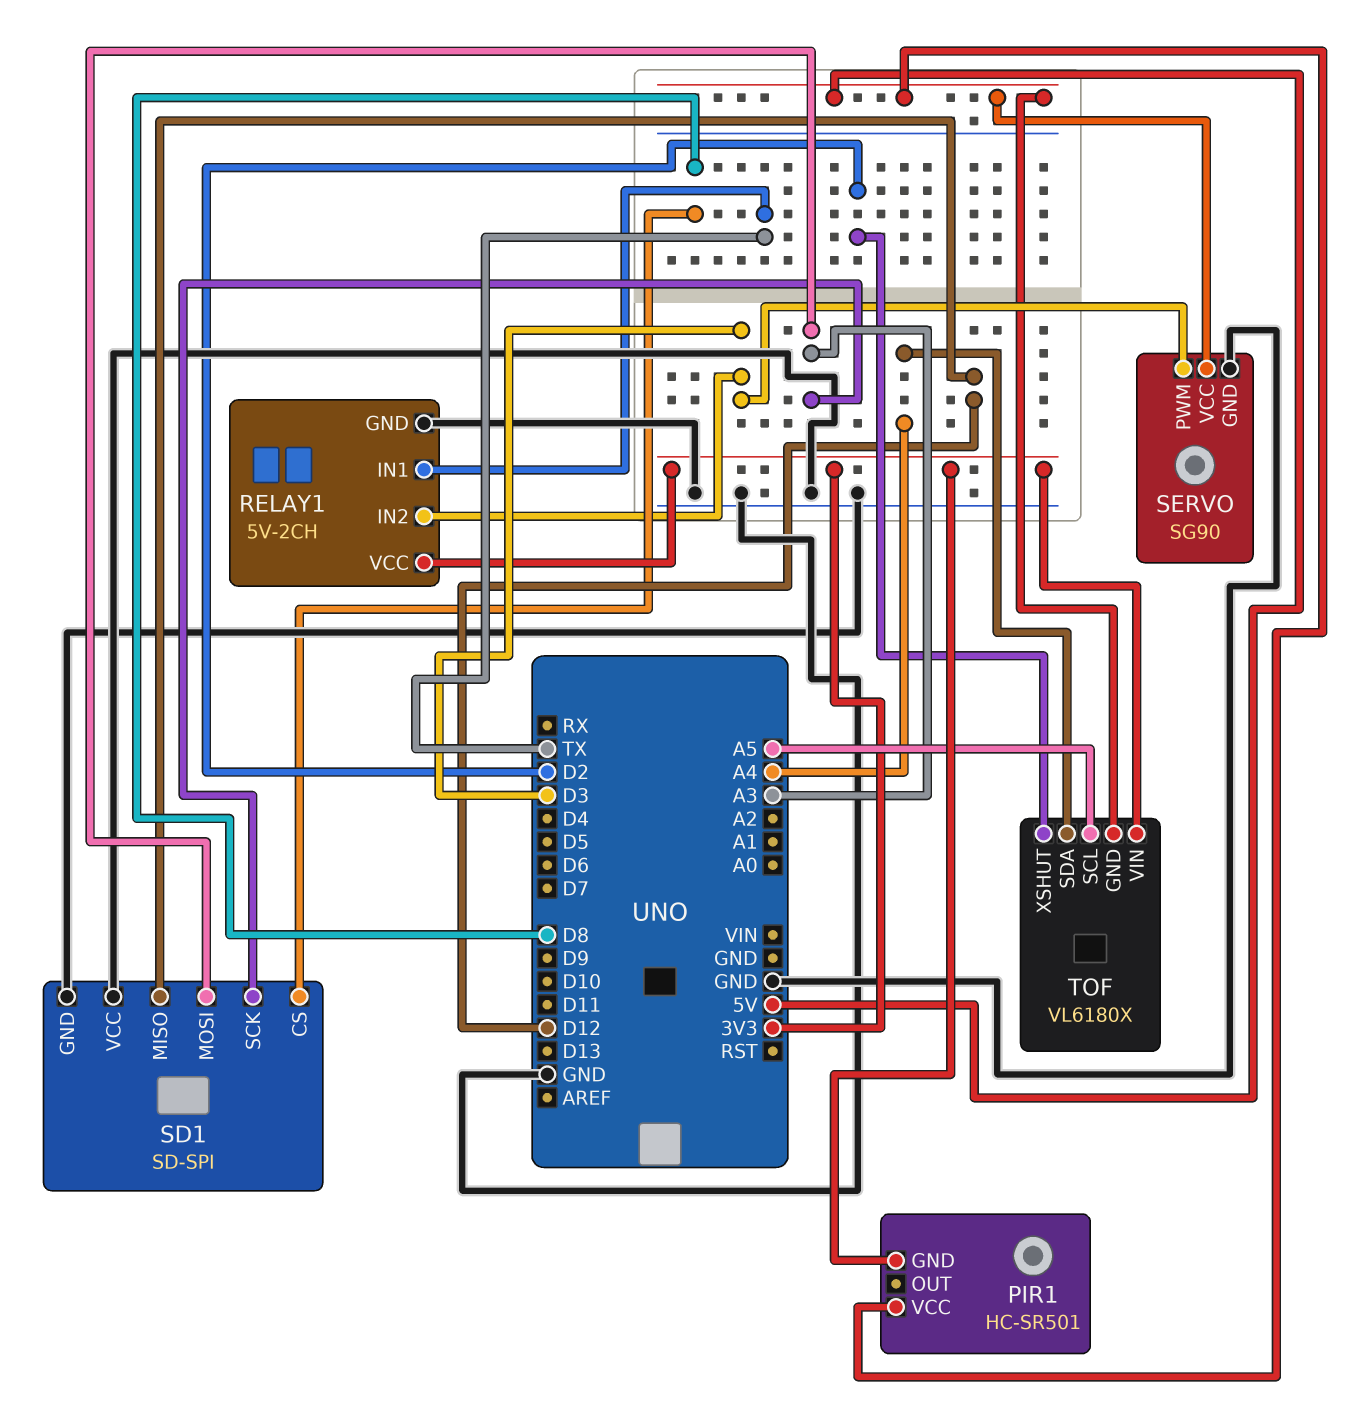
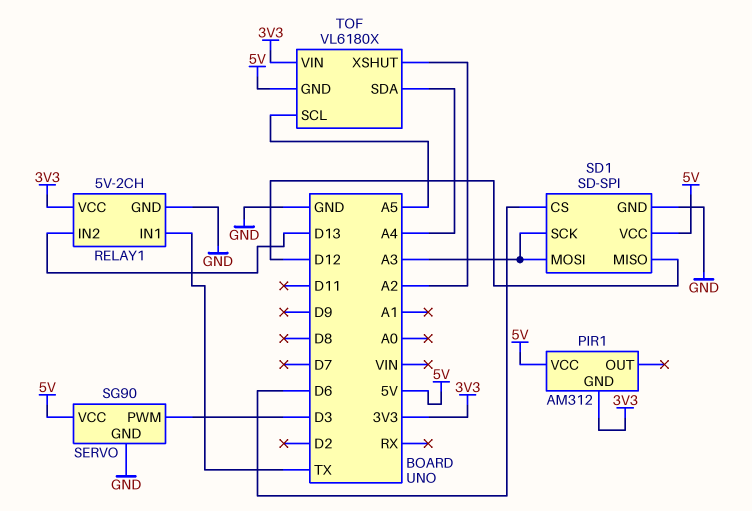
PIR1: HC-SR501 -> AM312
RELAY1 pin IN2: D3 -> D13
SD1 pin CS: D8 -> D6
SD1 pin VCC: GND -> 5V
TOF pin XSHUT: D2 -> A2

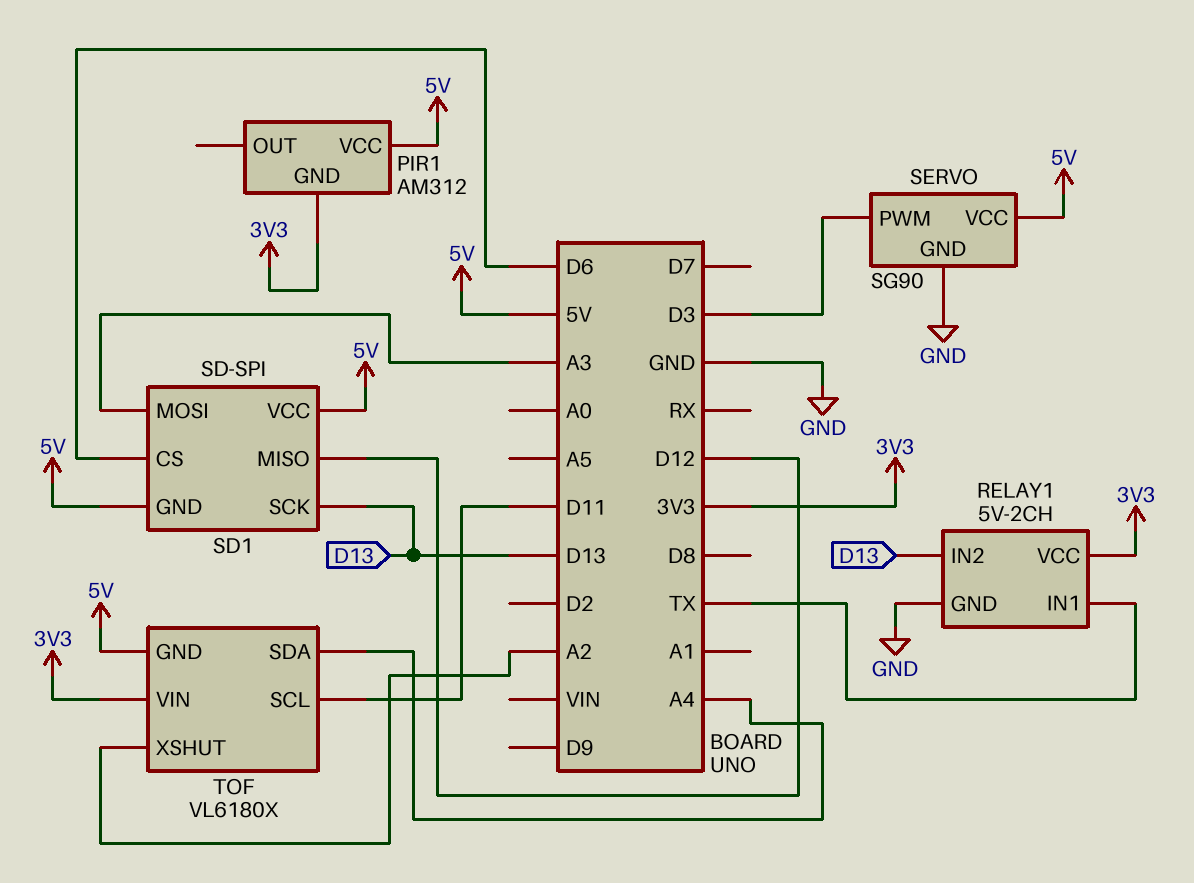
SD1 pin GND: GND -> 5V
SD1 pin SCK: A3 -> D13
TOF pin SCL: A5 -> D11

